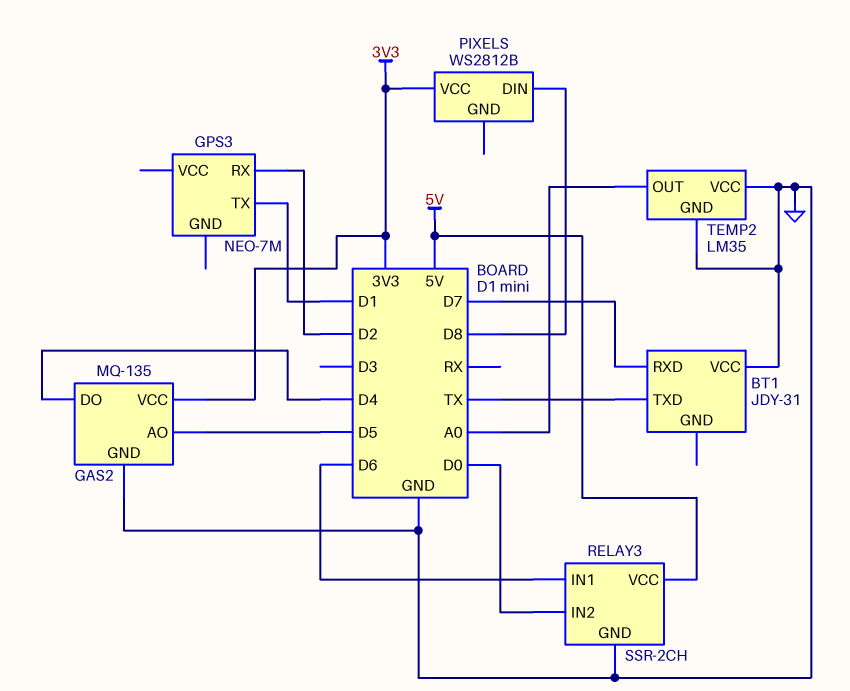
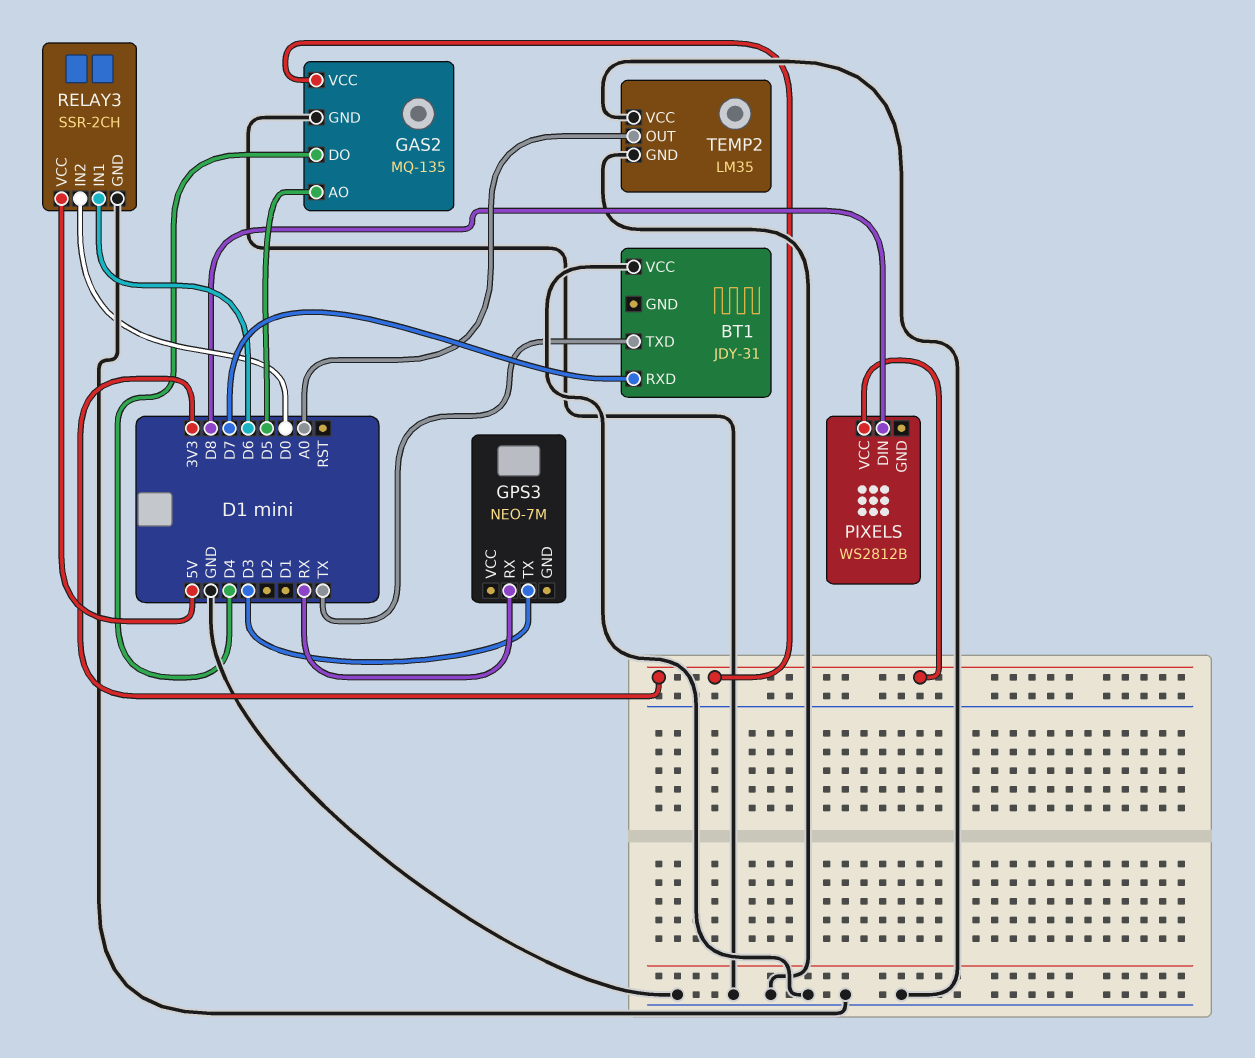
GPS3 pin RX: D2 -> RX
GPS3 pin TX: D1 -> D3

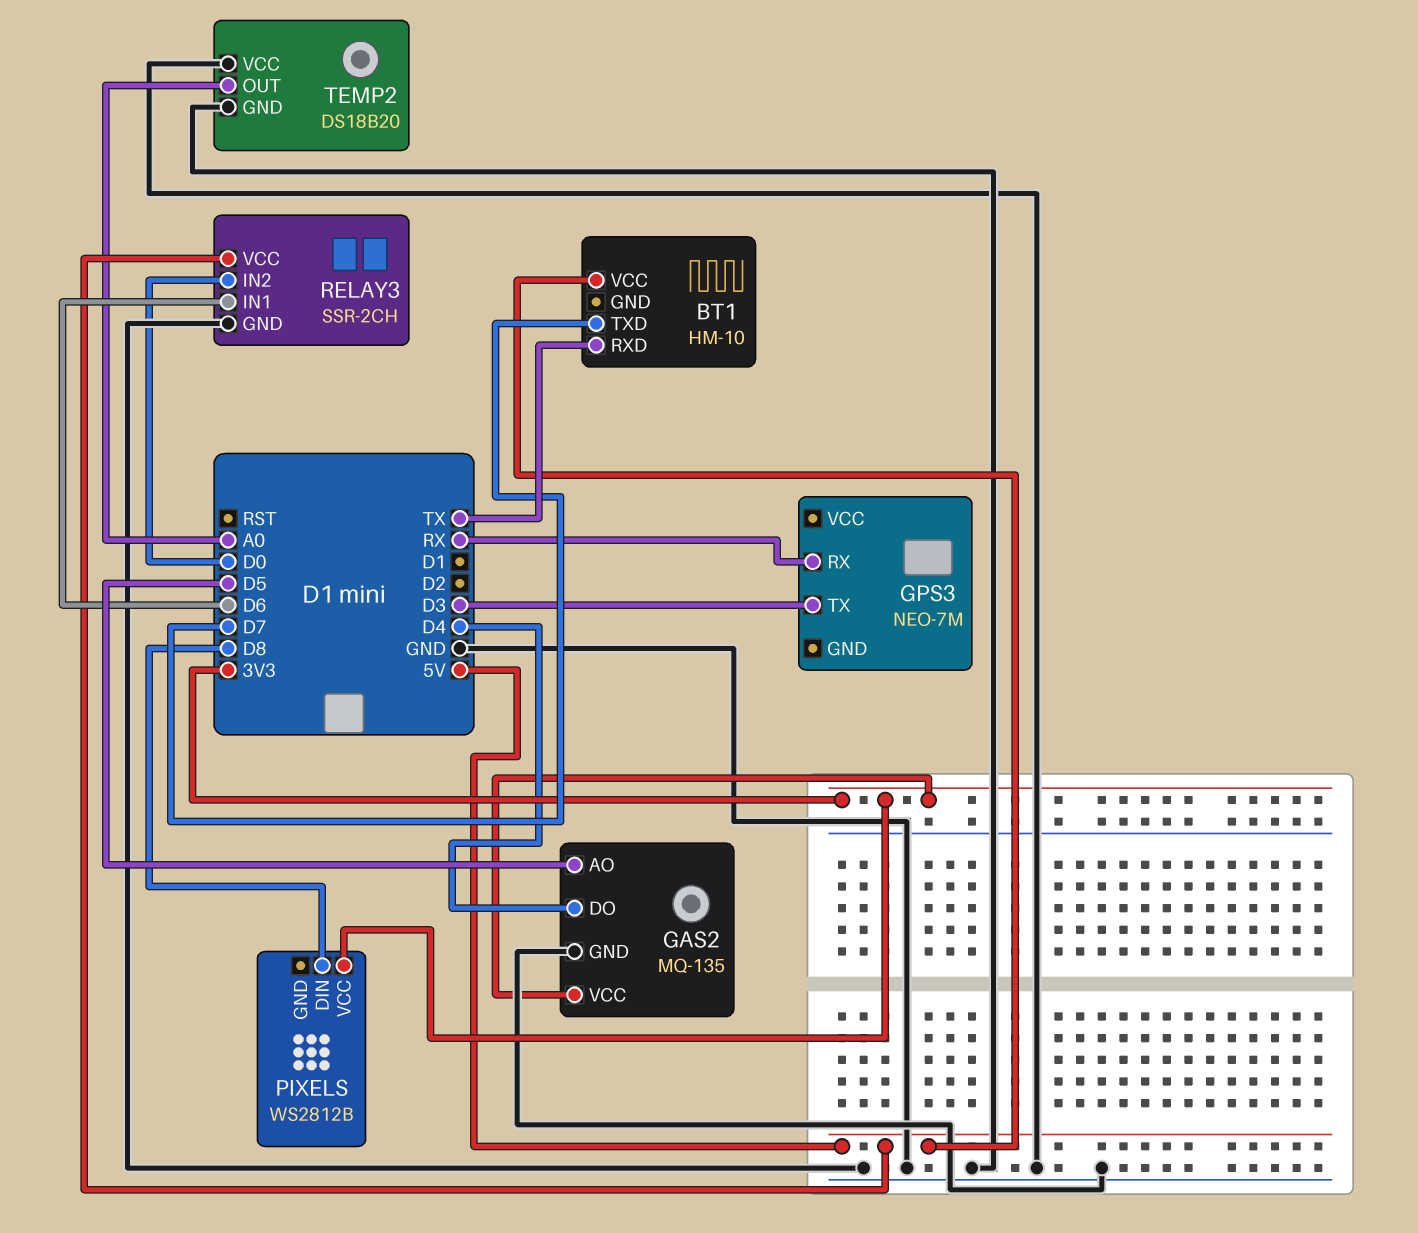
BT1: JDY-31 -> HM-10
BT1 pin RXD: D7 -> TX
BT1 pin TXD: TX -> D7
BT1 pin VCC: GND -> 5V
TEMP2: LM35 -> DS18B20

